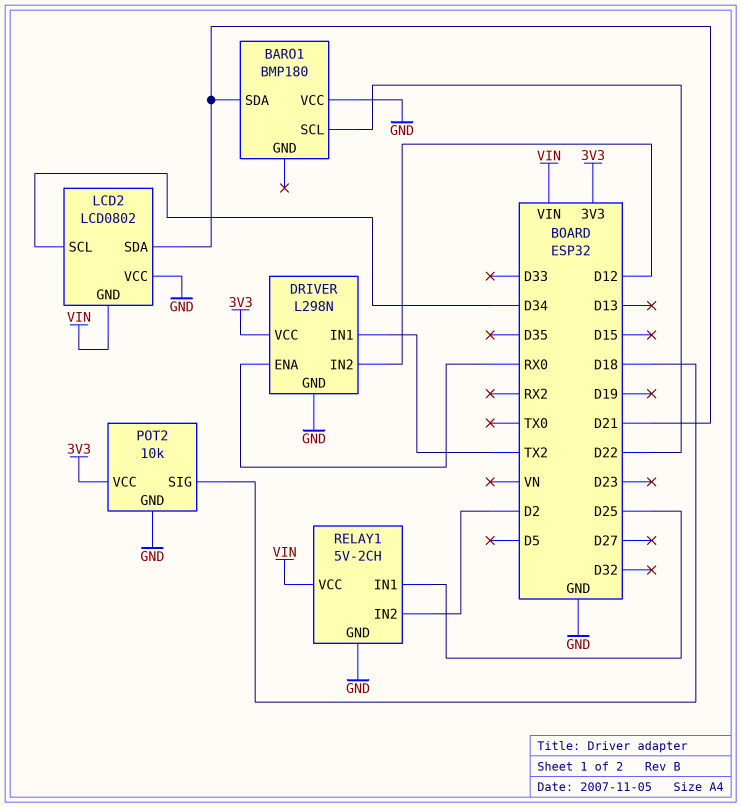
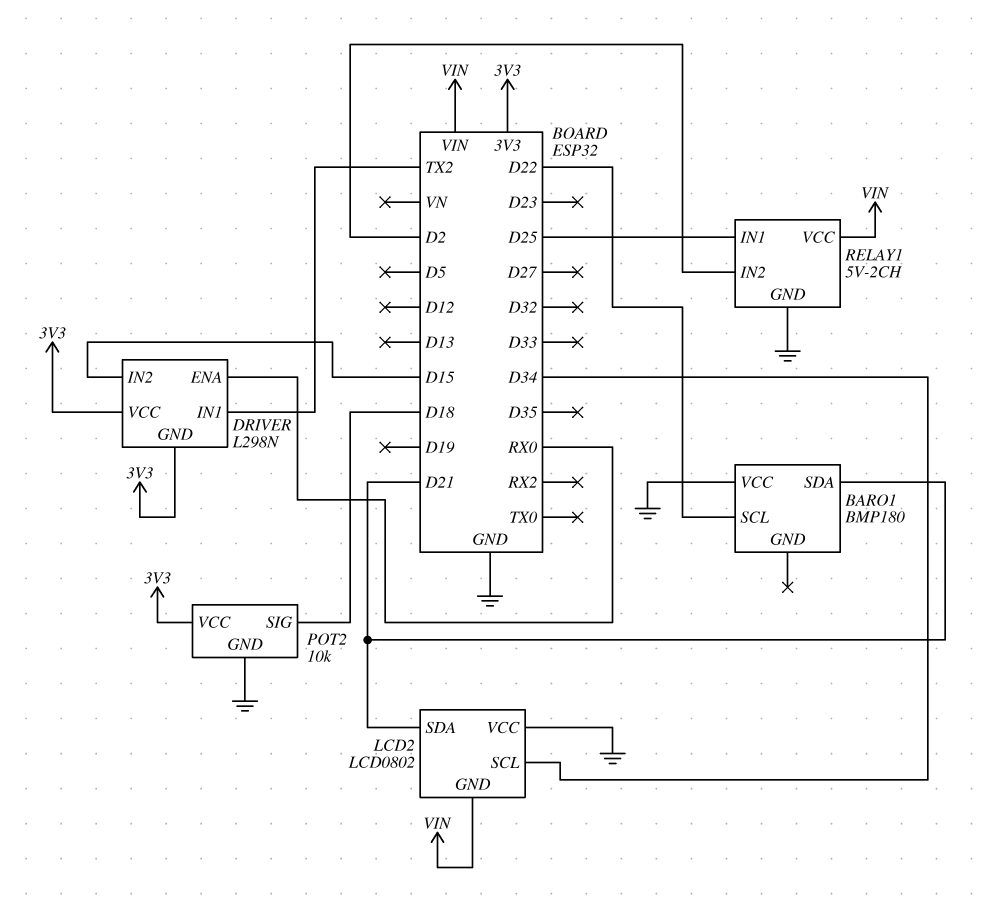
DRIVER pin GND: GND -> 3V3
DRIVER pin IN2: D12 -> D15

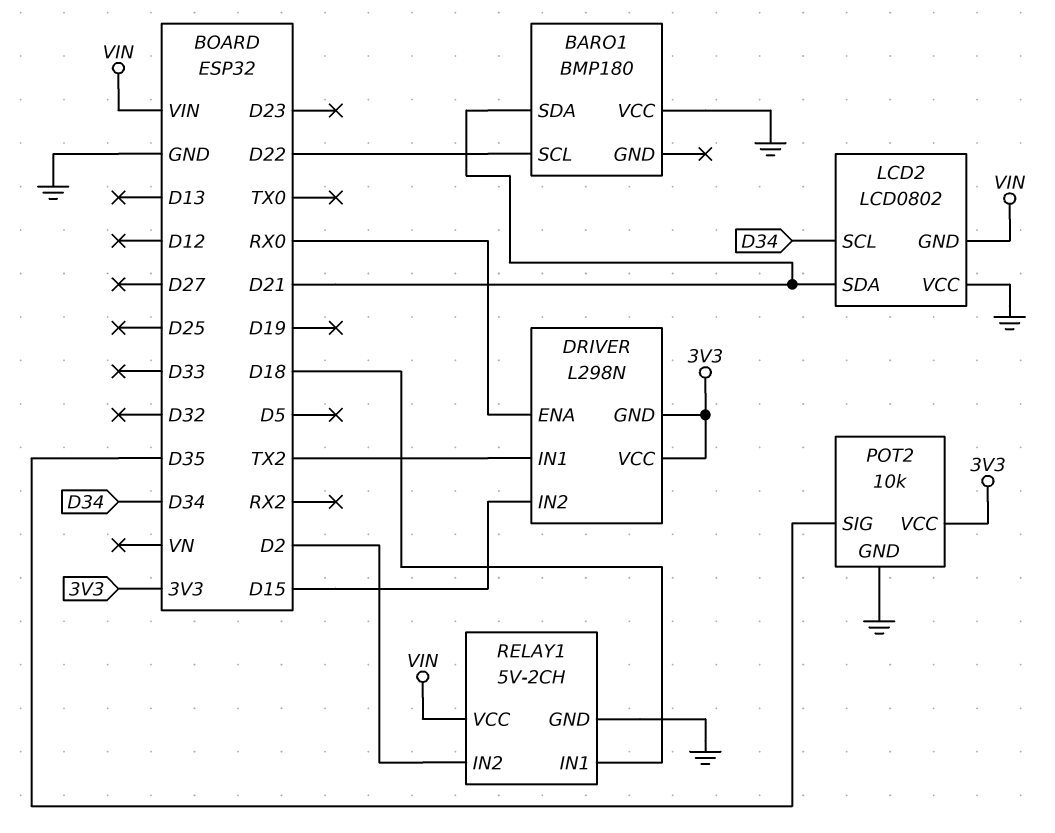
POT2 pin SIG: D18 -> D35
RELAY1 pin IN1: D25 -> D18

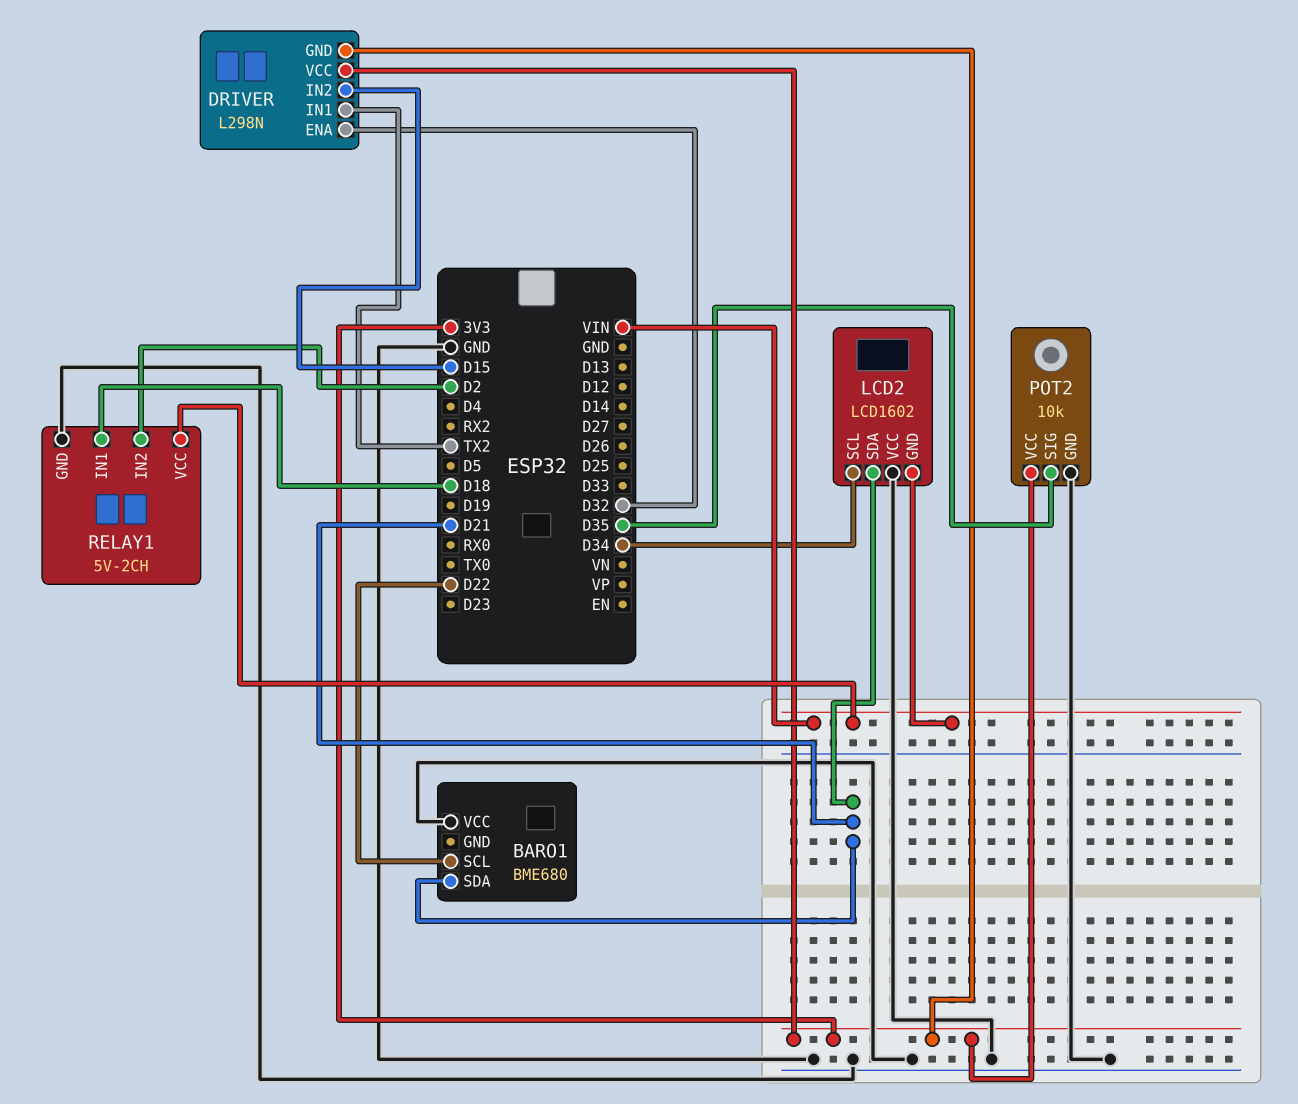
BARO1: BMP180 -> BME680
DRIVER pin ENA: RX0 -> D32
LCD2: LCD0802 -> LCD1602

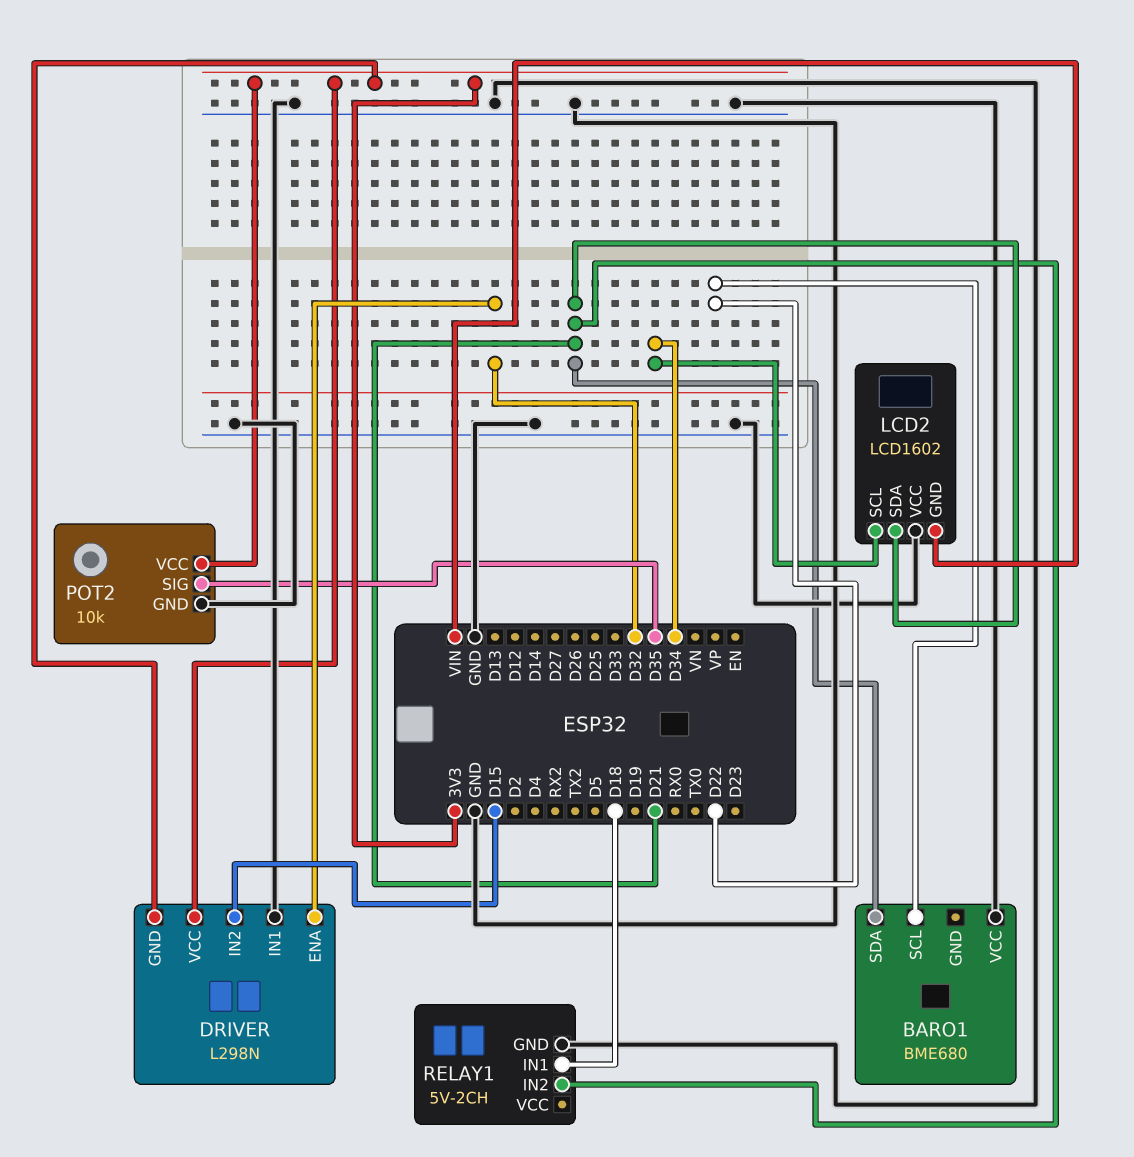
DRIVER pin IN1: TX2 -> GND
RELAY1 pin IN2: D2 -> D21
RELAY1 pin VCC: VIN -> none

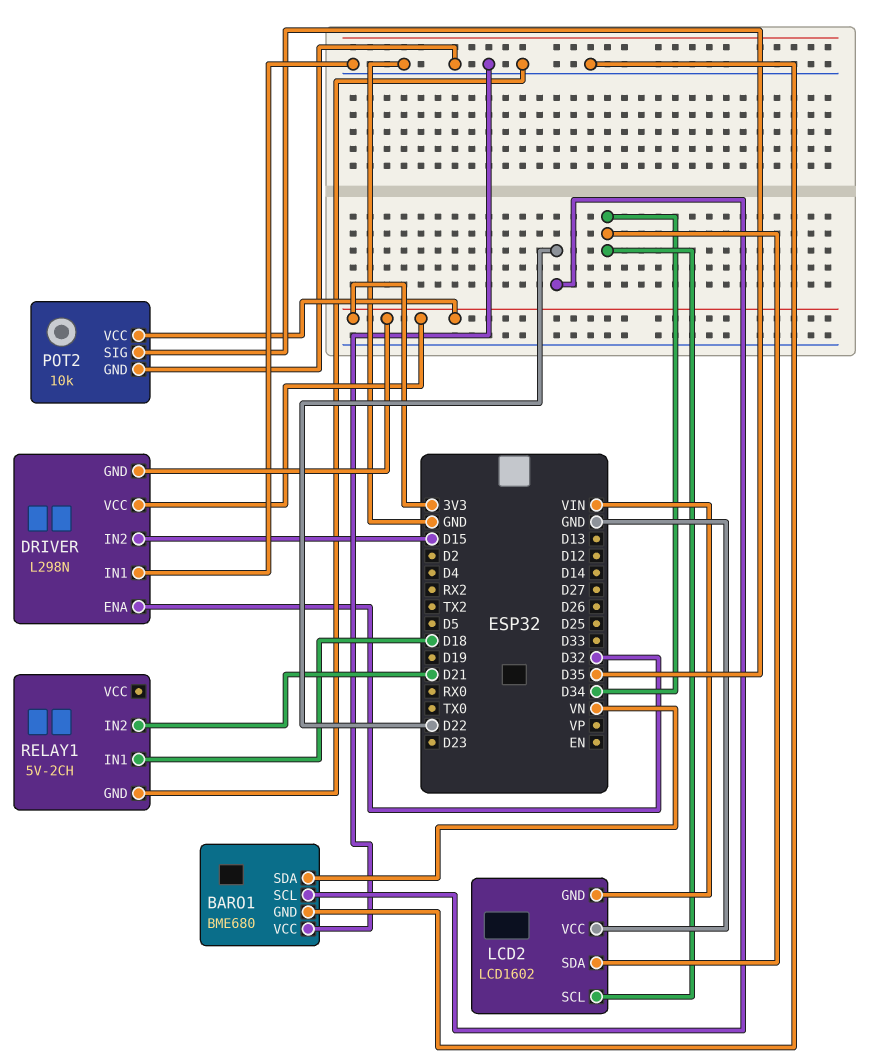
BARO1 pin GND: none -> GND
BARO1 pin SDA: D21 -> VN
LCD2 pin SDA: D21 -> D34

